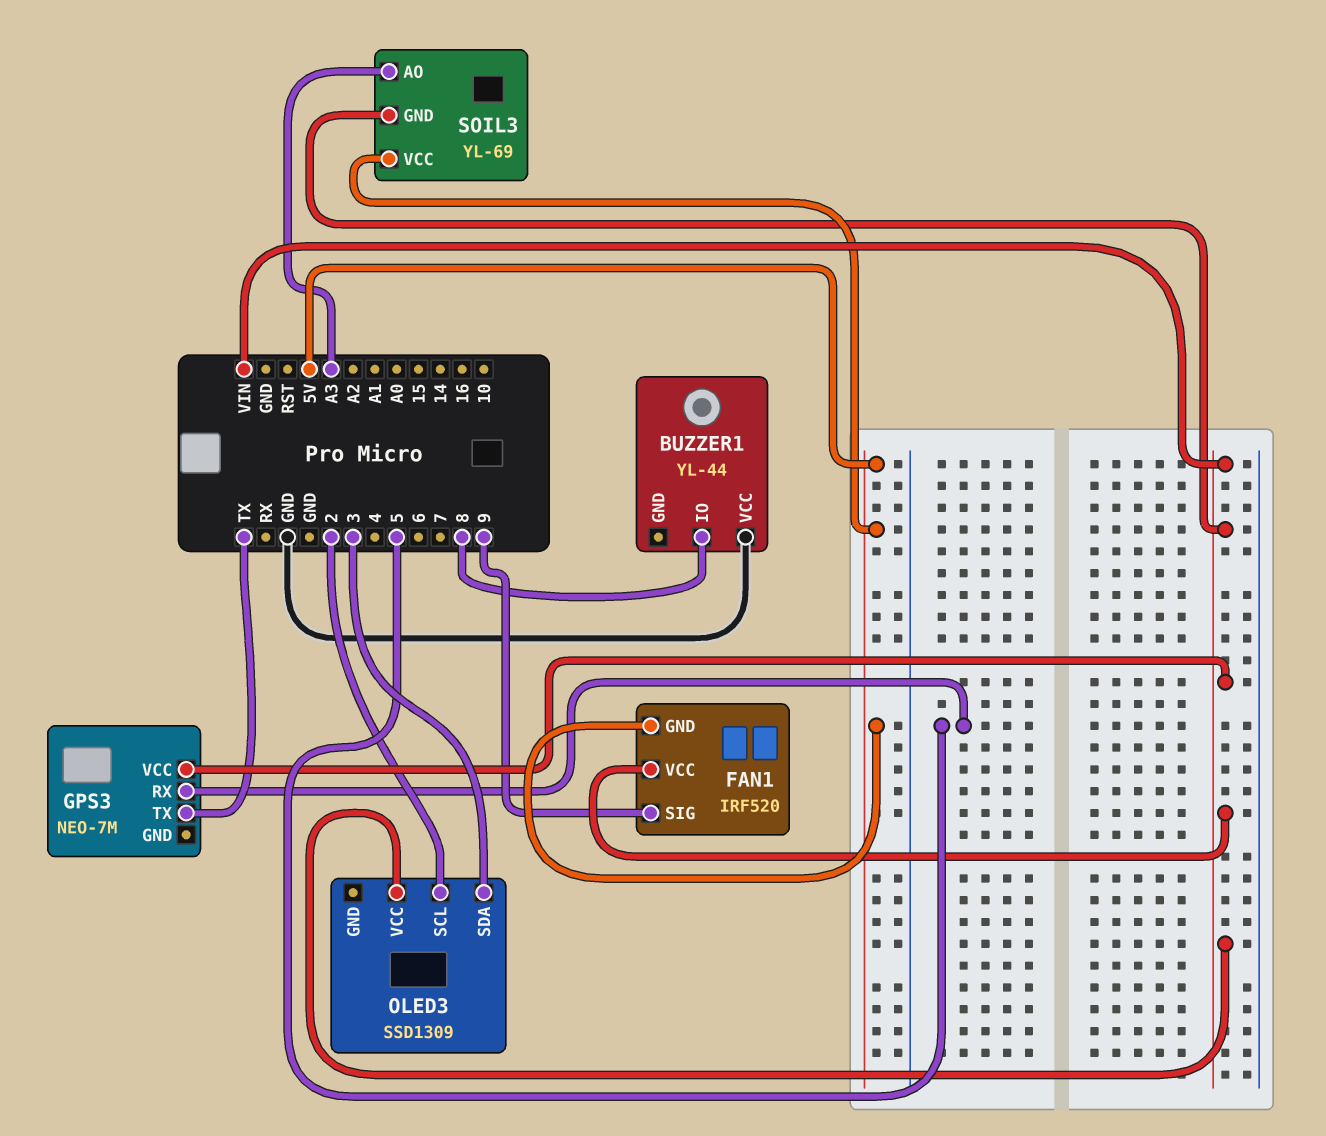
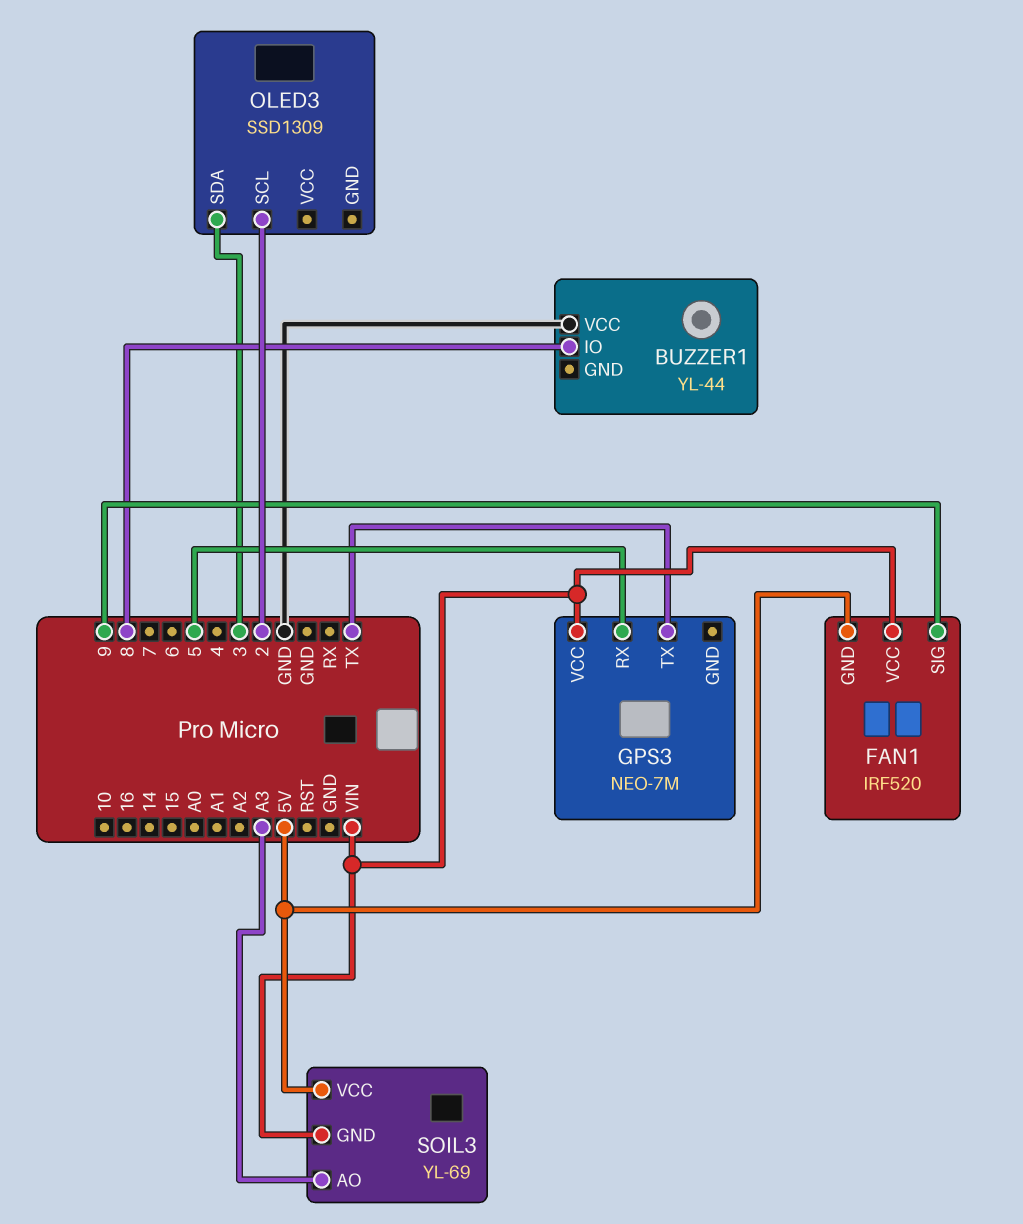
OLED3 pin VCC: VIN -> none

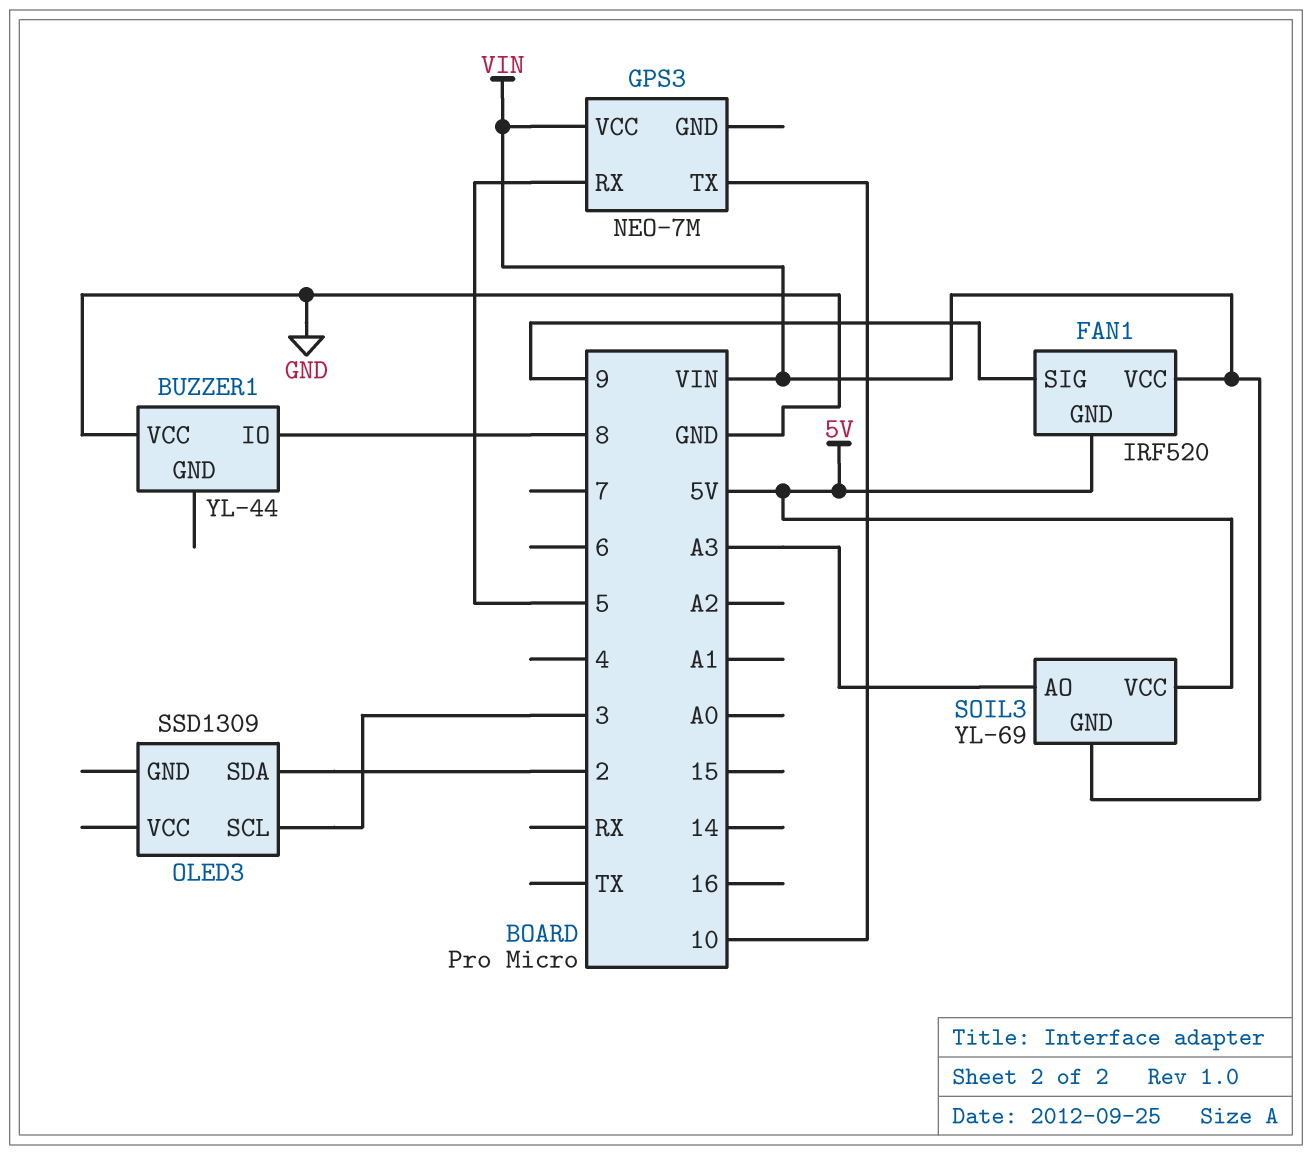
GPS3 pin TX: TX -> 10
OLED3 pin SCL: 2 -> 3
OLED3 pin SDA: 3 -> 2

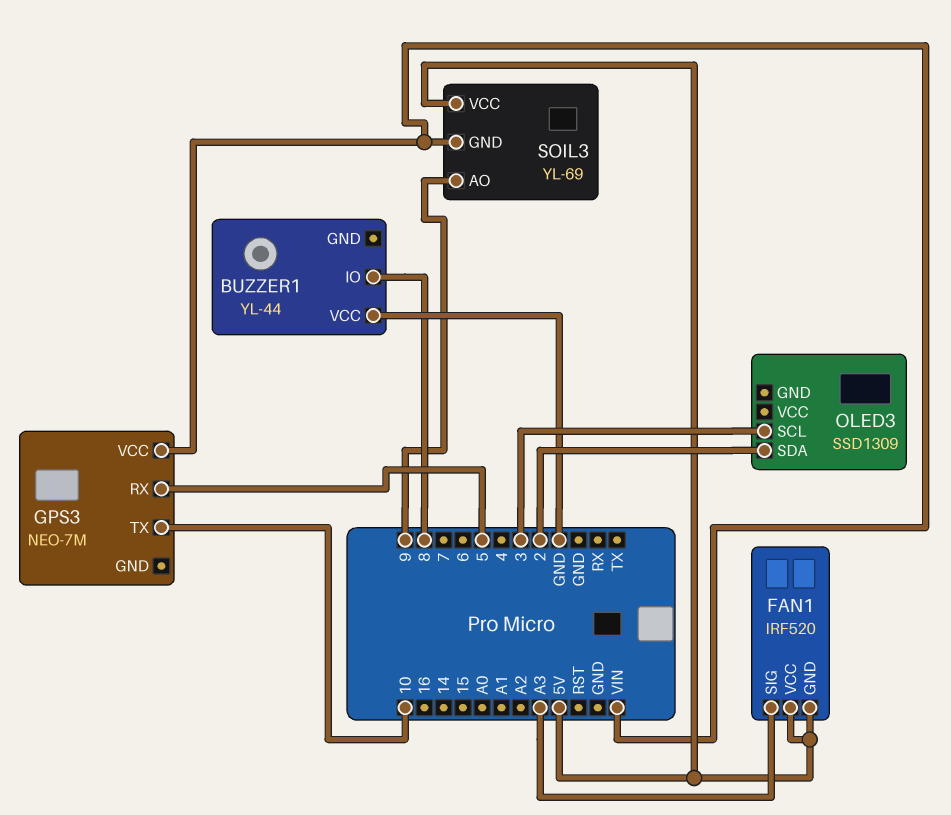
FAN1 pin SIG: 9 -> A3
FAN1 pin VCC: VIN -> 5V
SOIL3 pin AO: A3 -> 9

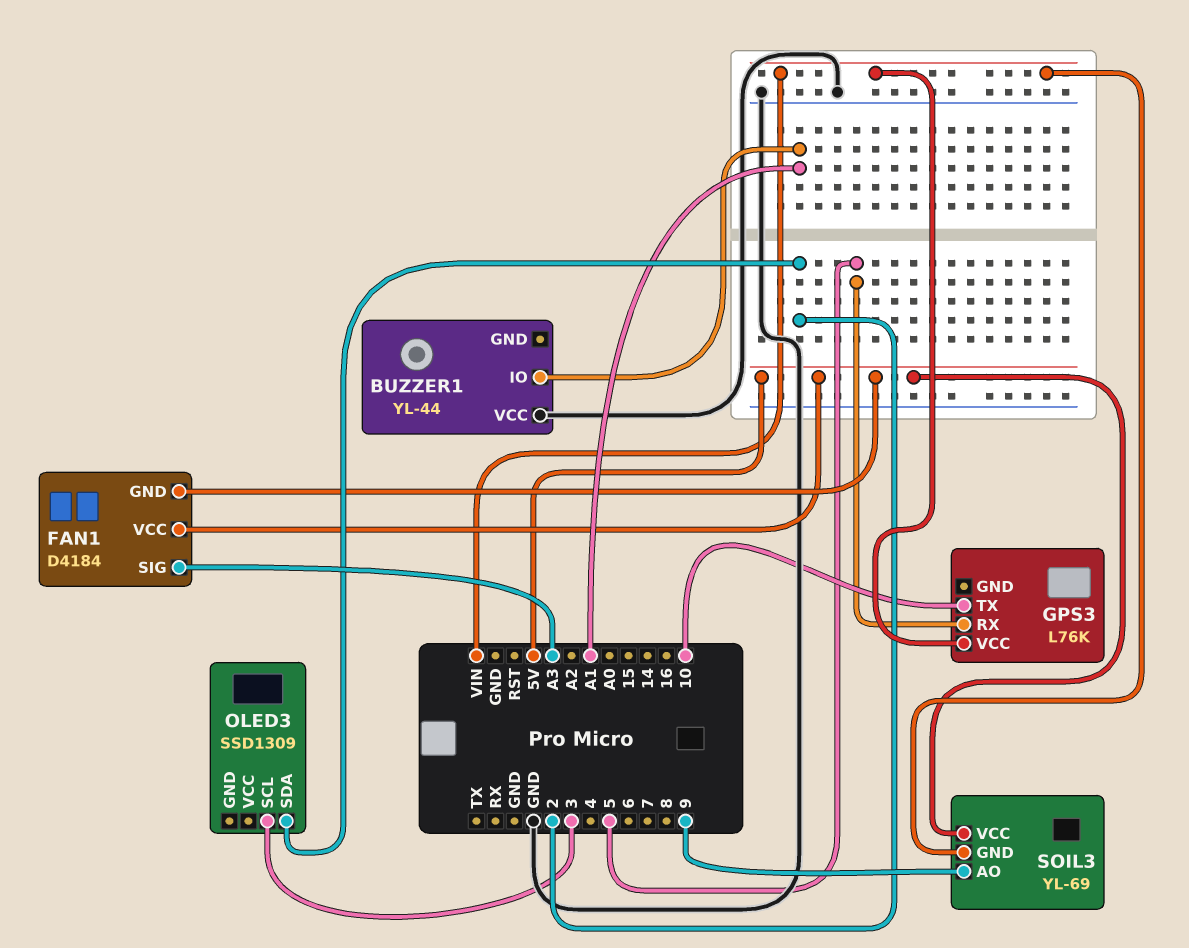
BUZZER1 pin IO: 8 -> A1
FAN1: IRF520 -> D4184
GPS3: NEO-7M -> L76K

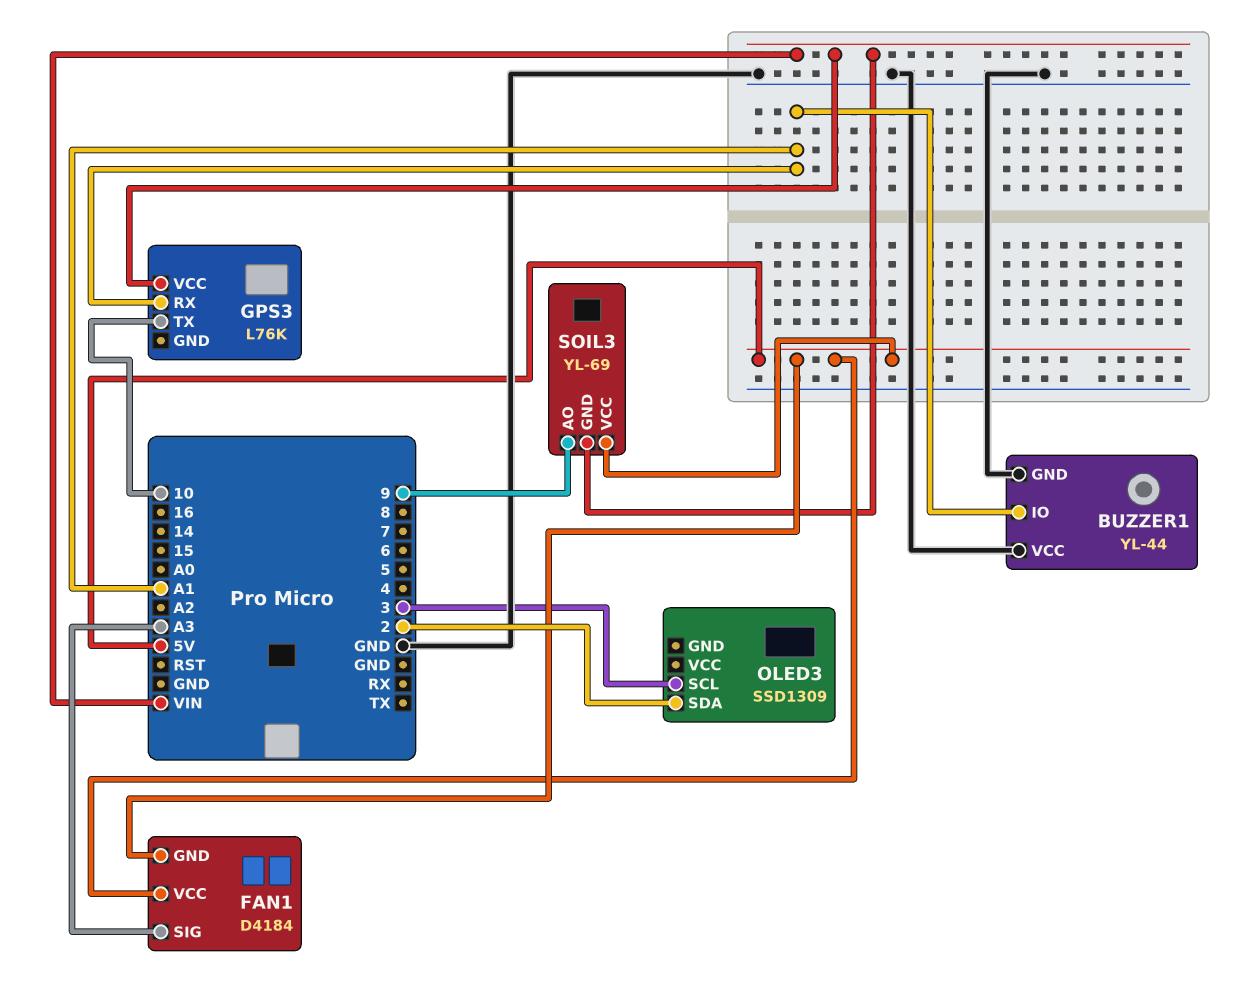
BUZZER1 pin GND: none -> GND
GPS3 pin RX: 5 -> A1

